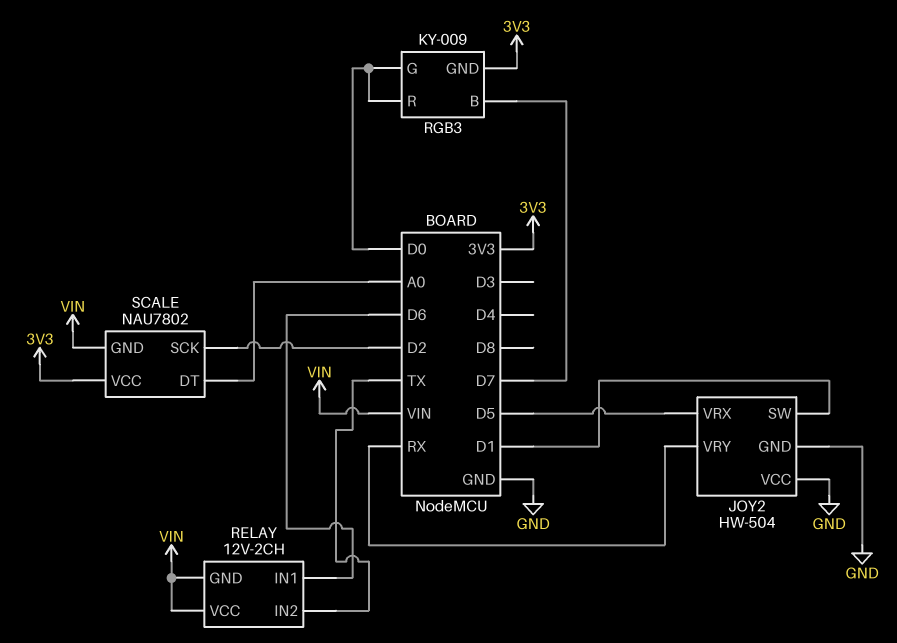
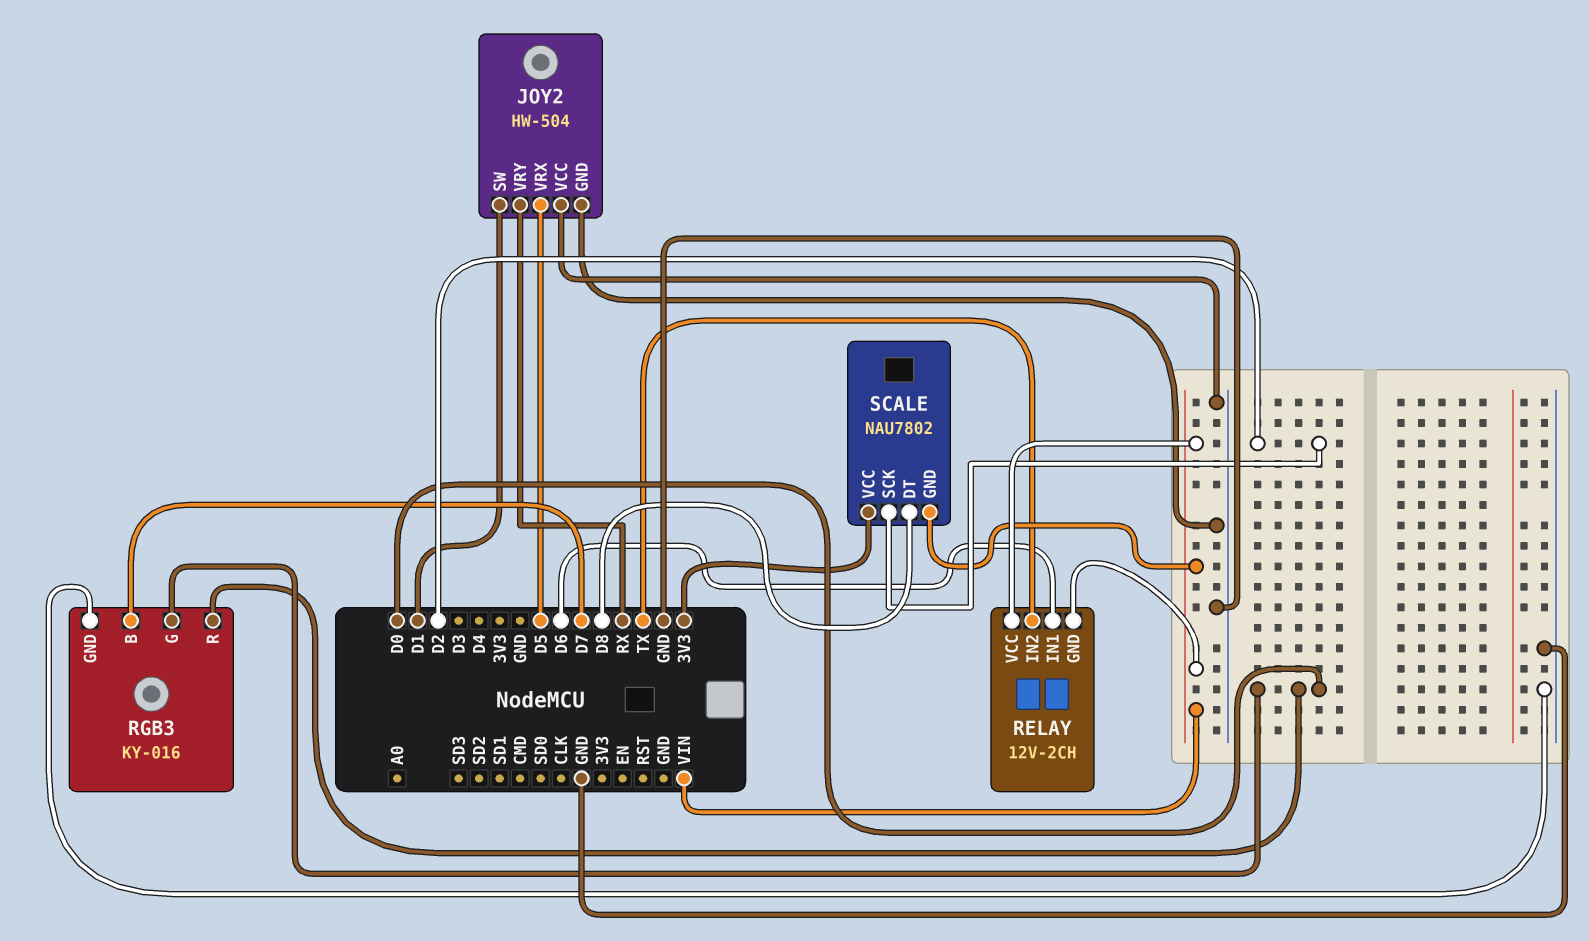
RGB3: KY-009 -> KY-016
RGB3 pin GND: 3V3 -> GND
SCALE pin DT: A0 -> D8

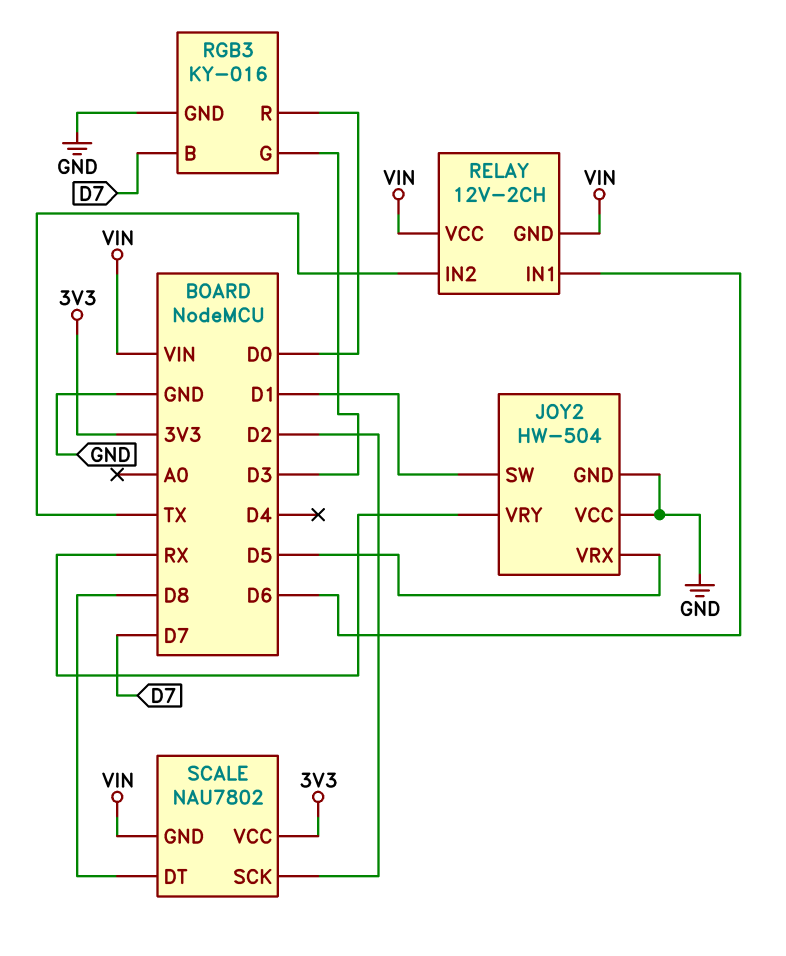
RGB3 pin G: D0 -> D3

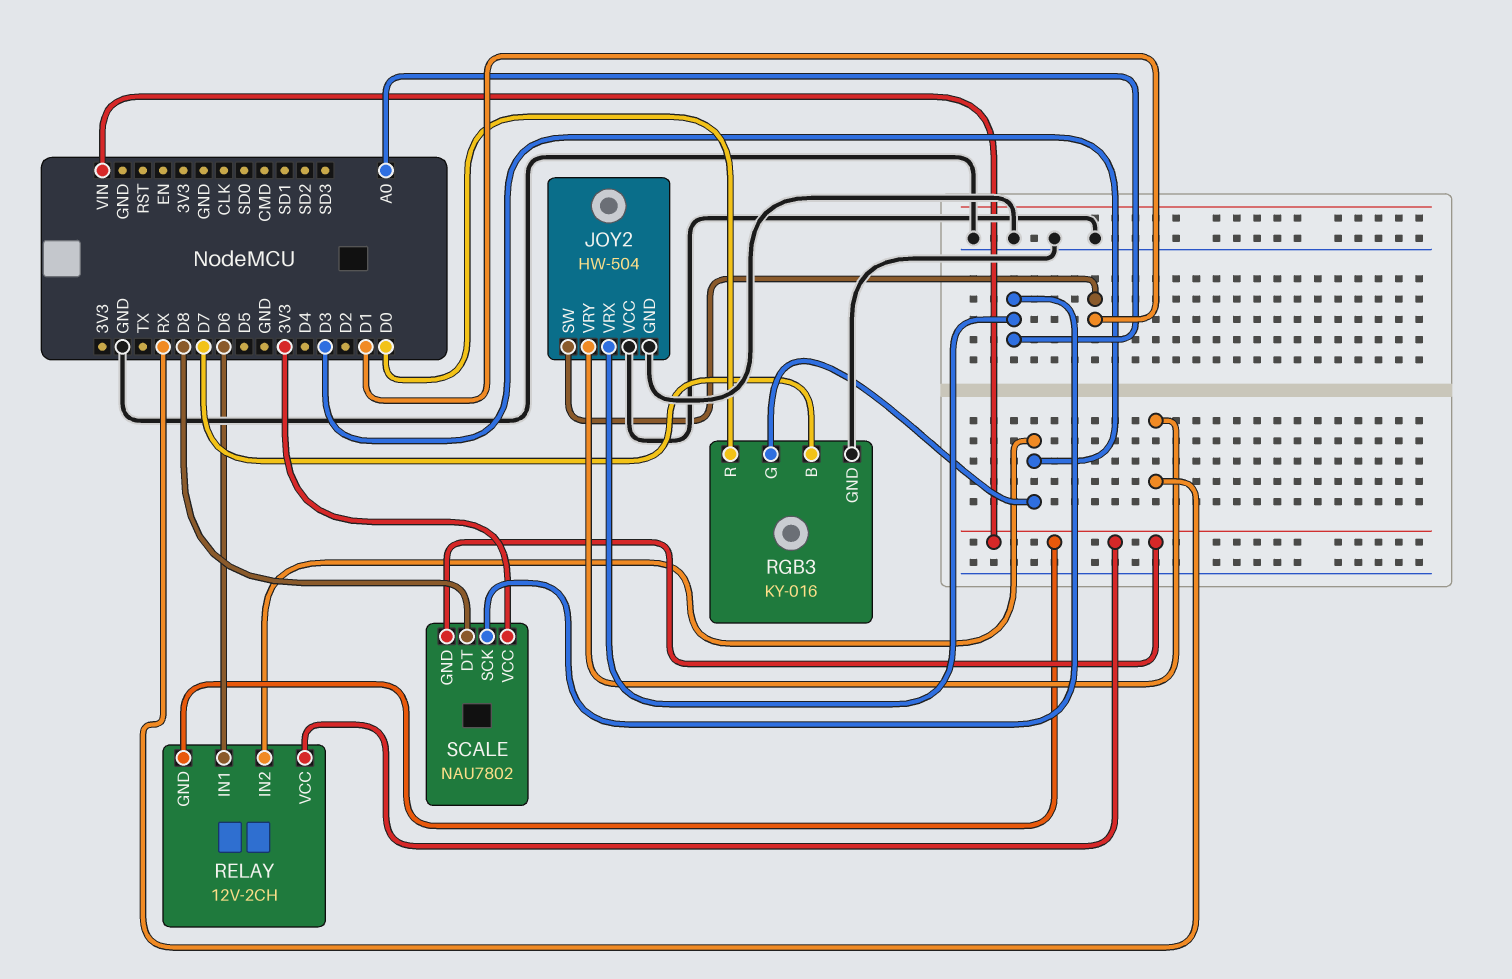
JOY2 pin VRX: D5 -> A0
RELAY pin IN2: TX -> D3
SCALE pin SCK: D2 -> A0

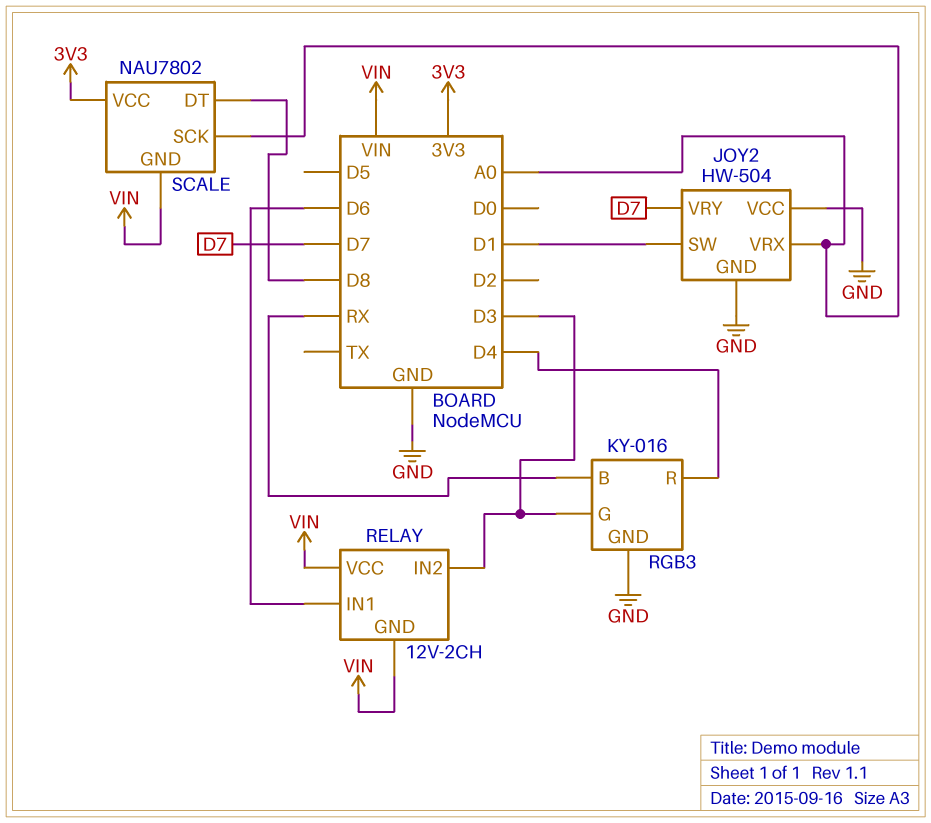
JOY2 pin VRY: RX -> D7
RGB3 pin B: D7 -> RX
RGB3 pin R: D0 -> D4

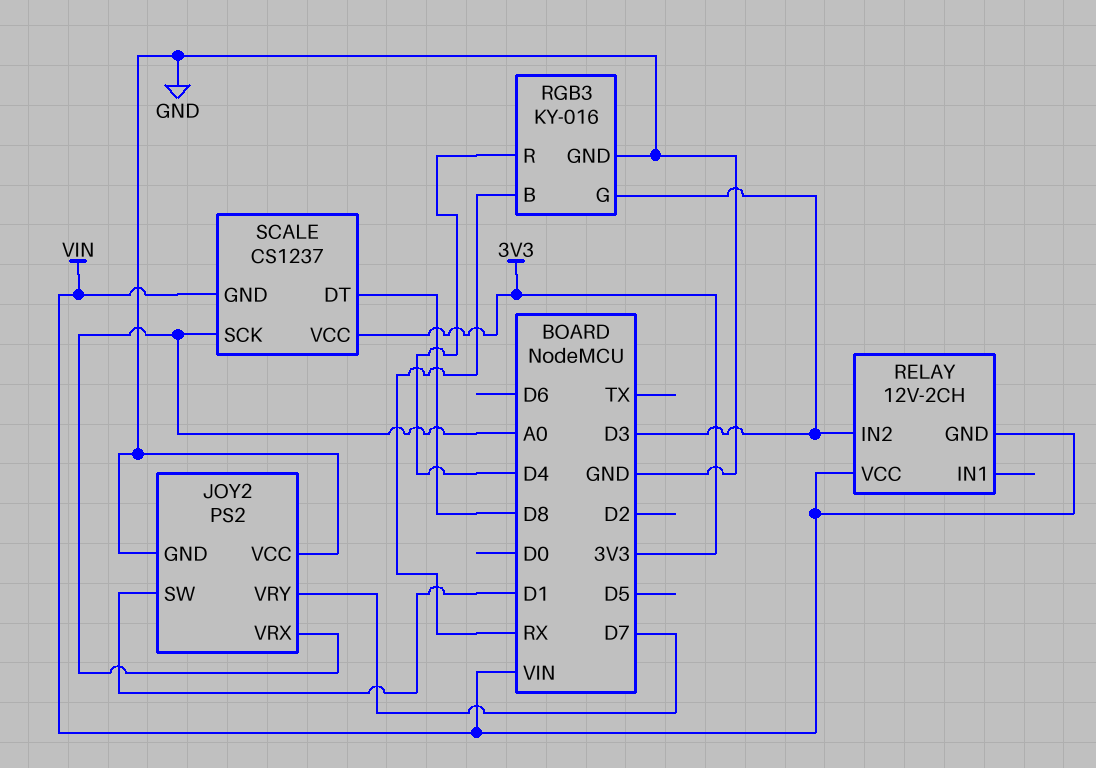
JOY2: HW-504 -> PS2
RELAY pin IN1: D6 -> none
SCALE: NAU7802 -> CS1237

